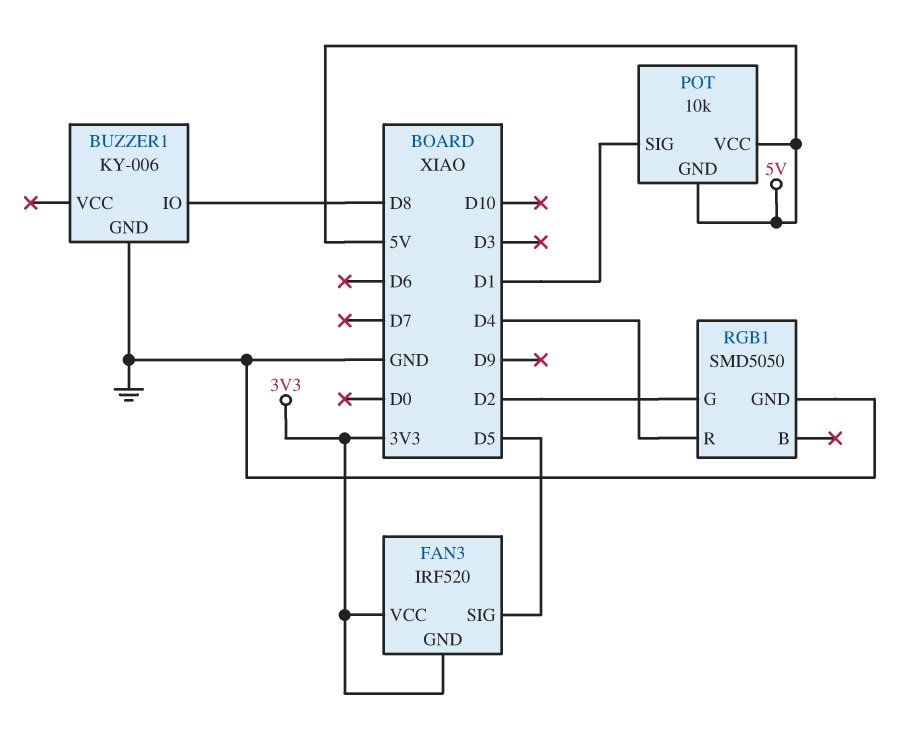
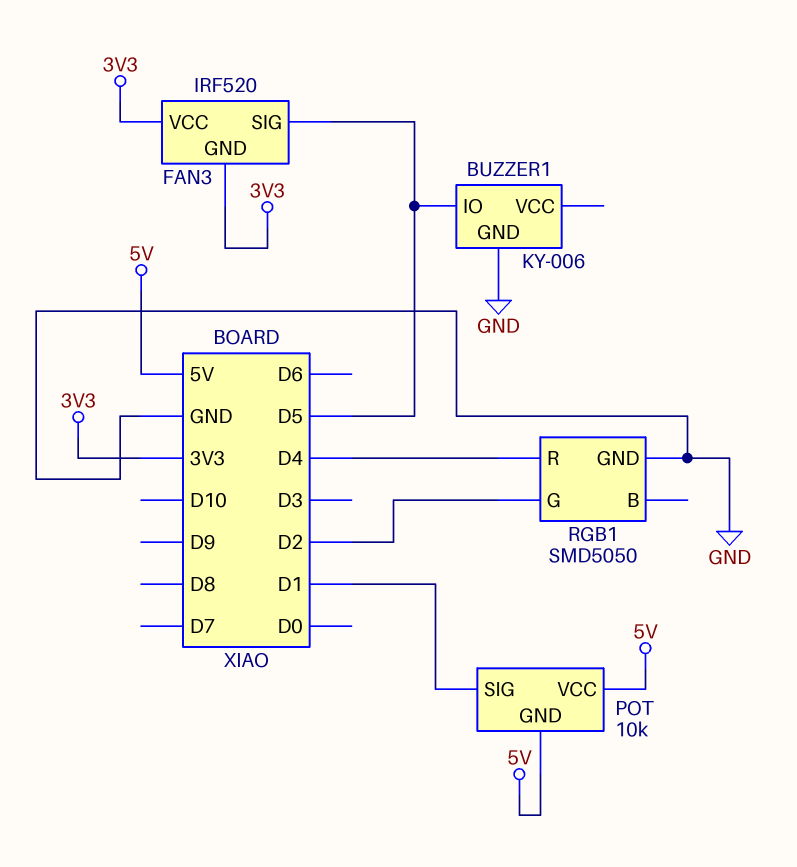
BUZZER1 pin IO: D8 -> D5

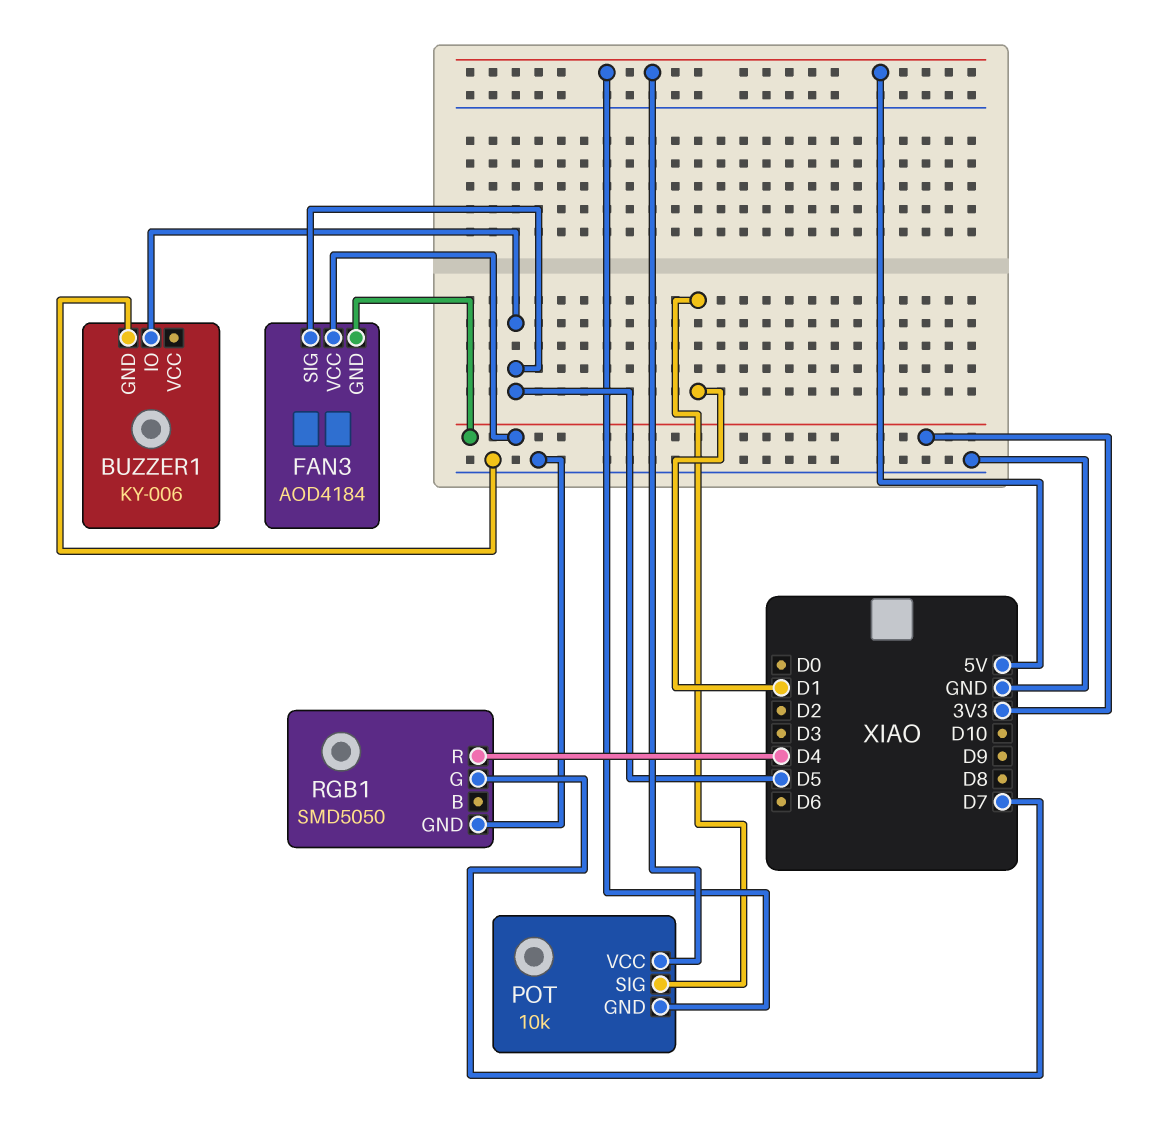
FAN3: IRF520 -> AOD4184
RGB1 pin G: D2 -> D7

